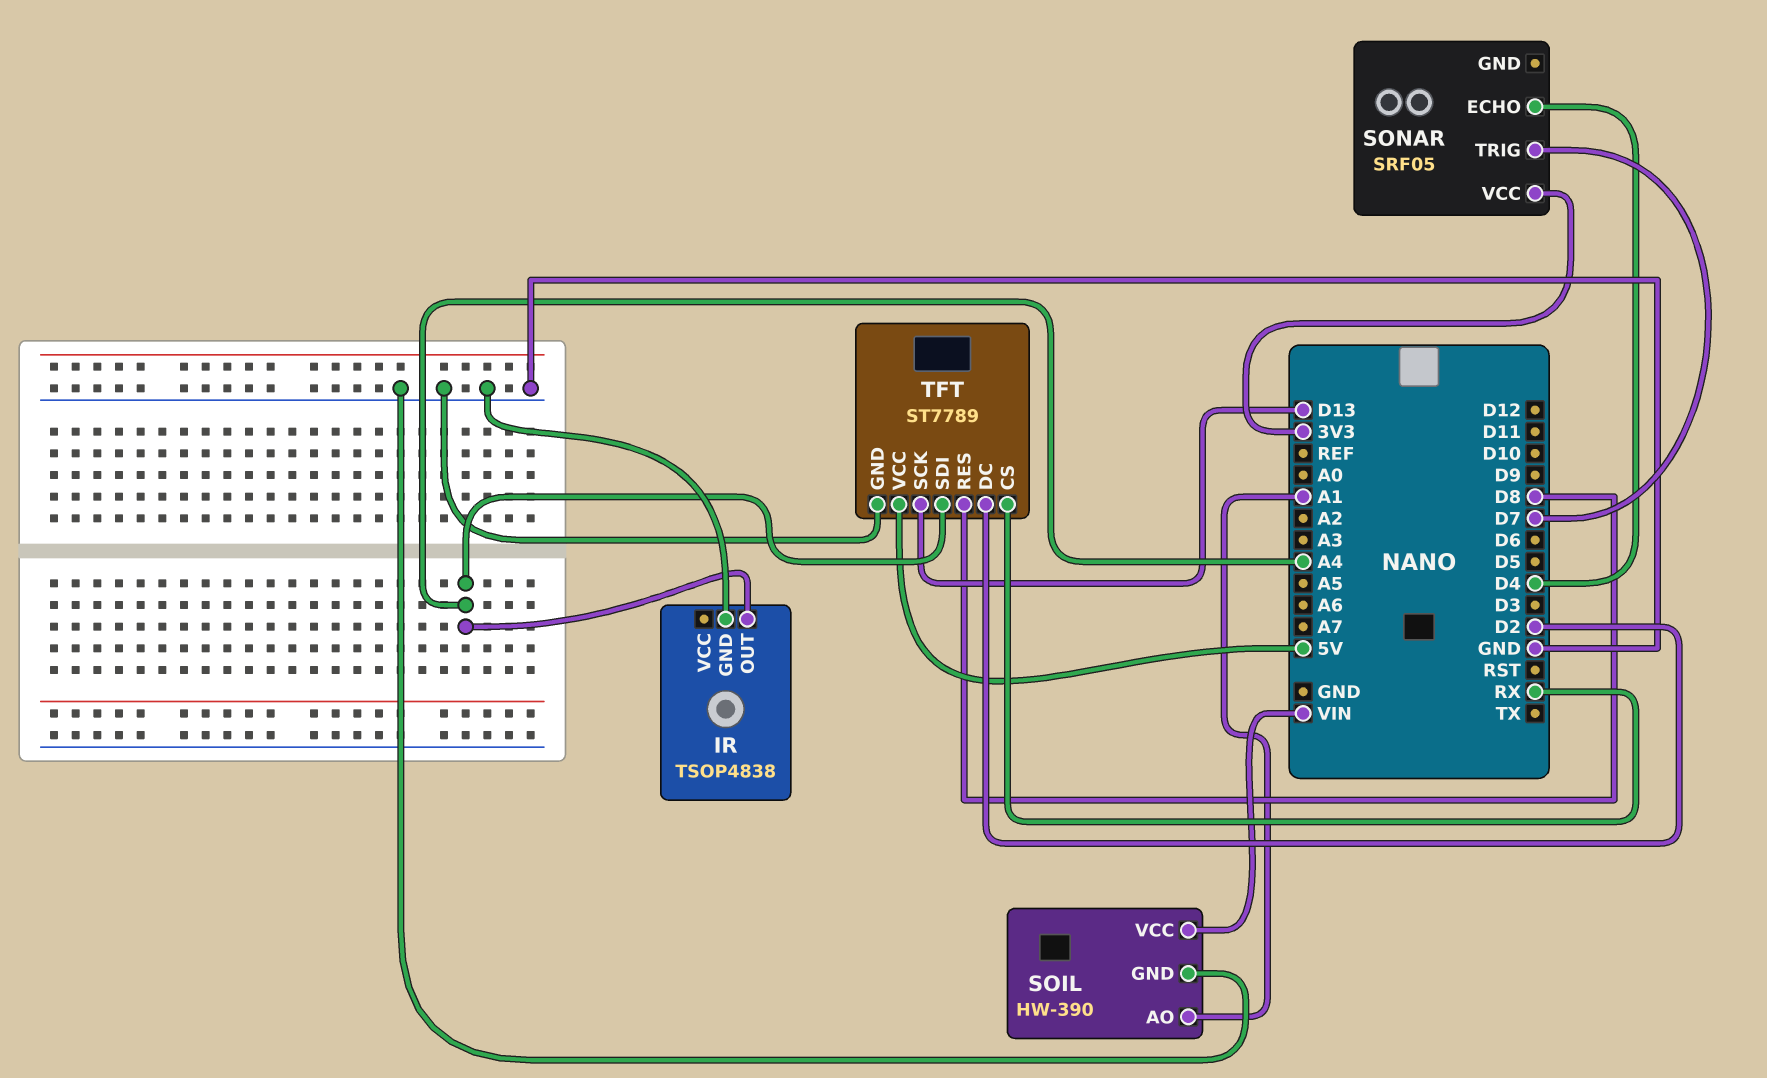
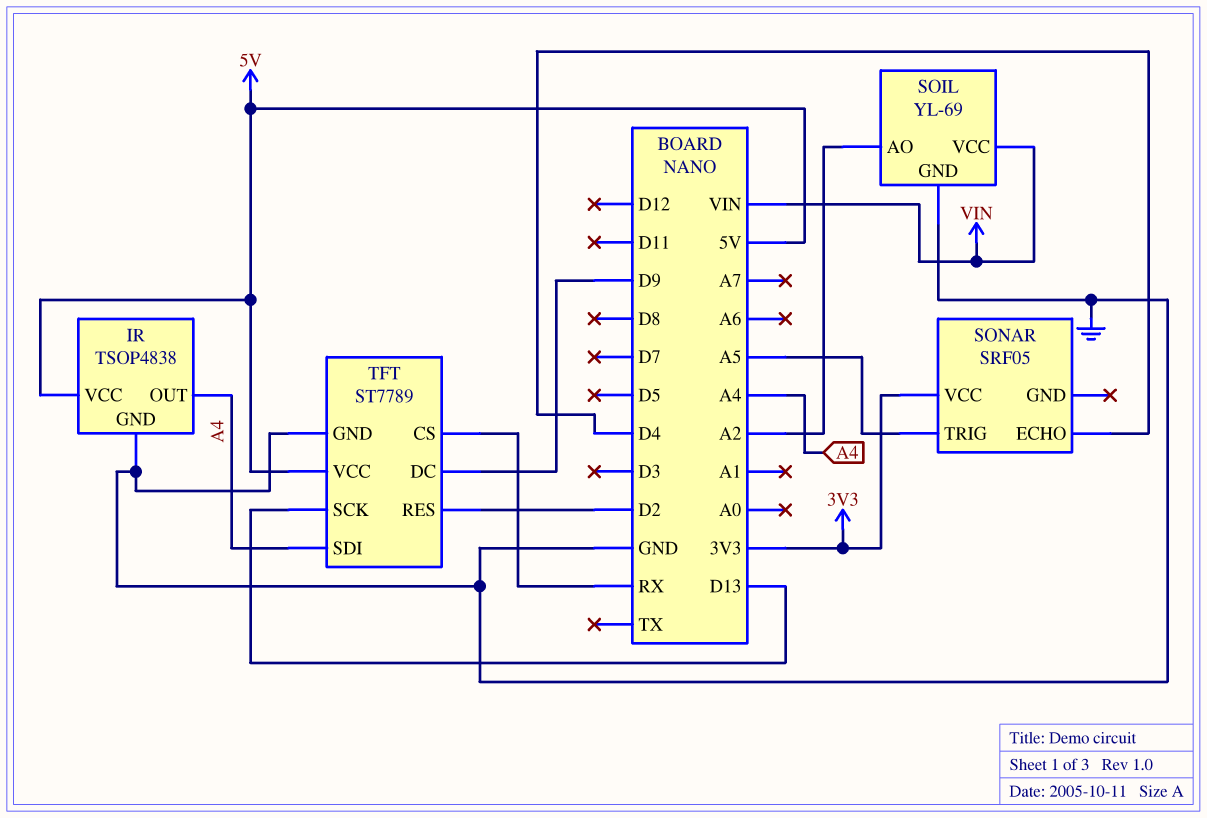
IR pin VCC: none -> 5V
SOIL: HW-390 -> YL-69
SOIL pin AO: A1 -> A2
SONAR pin TRIG: D7 -> A5
TFT pin DC: D2 -> D9
TFT pin RES: D8 -> D2

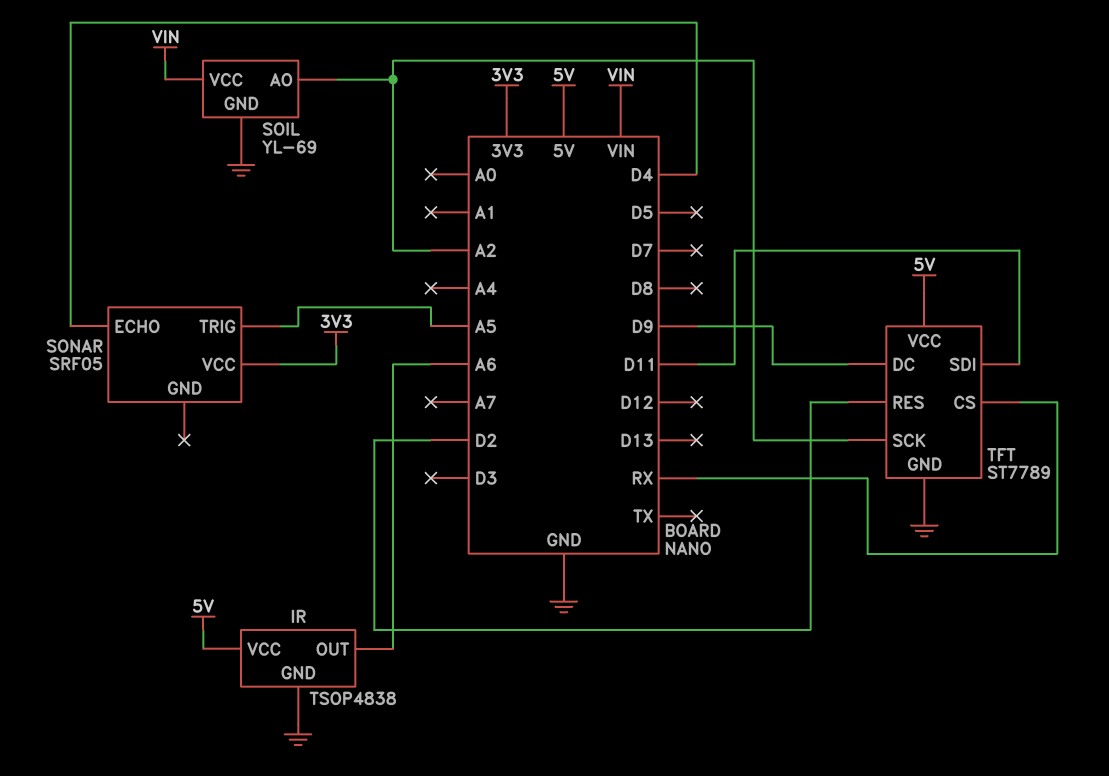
IR pin OUT: A4 -> A6
TFT pin SCK: D13 -> A2
TFT pin SDI: A4 -> D11

